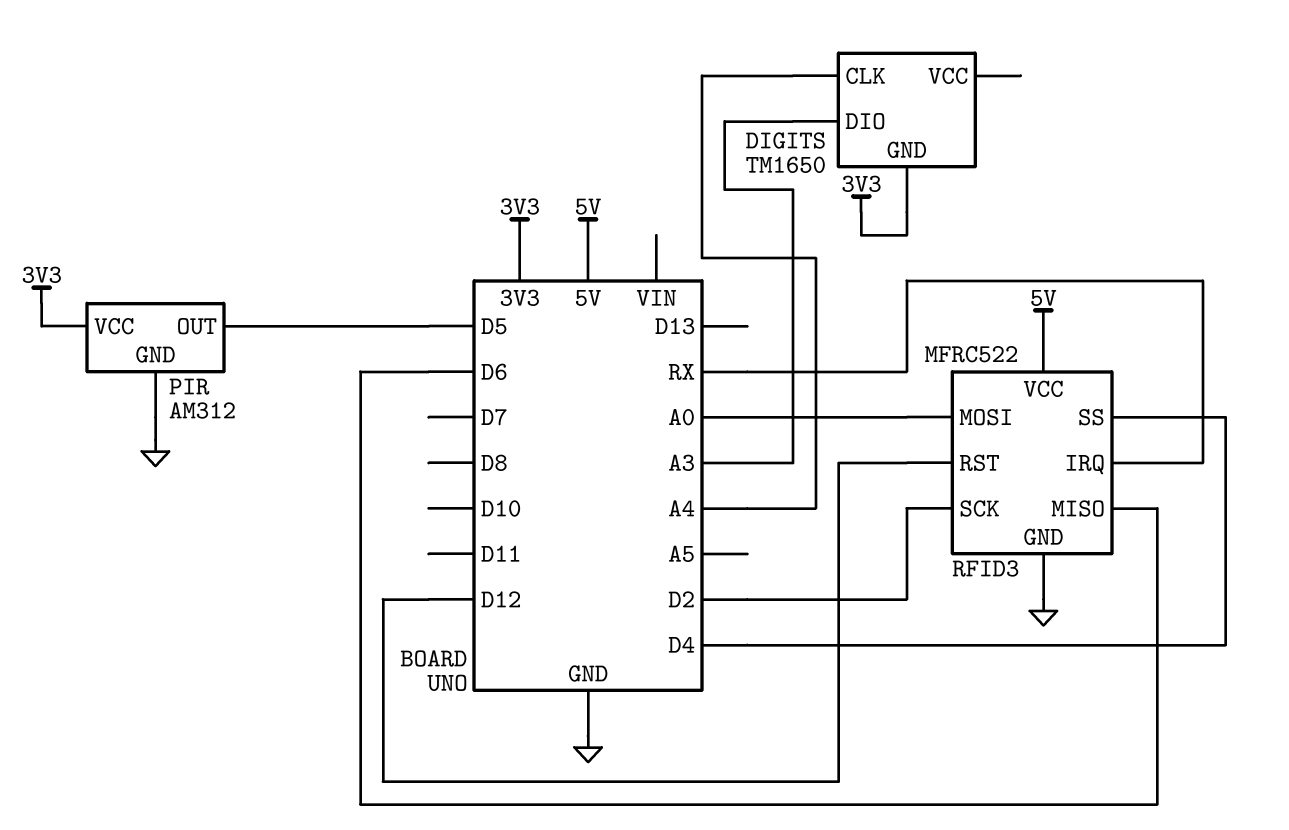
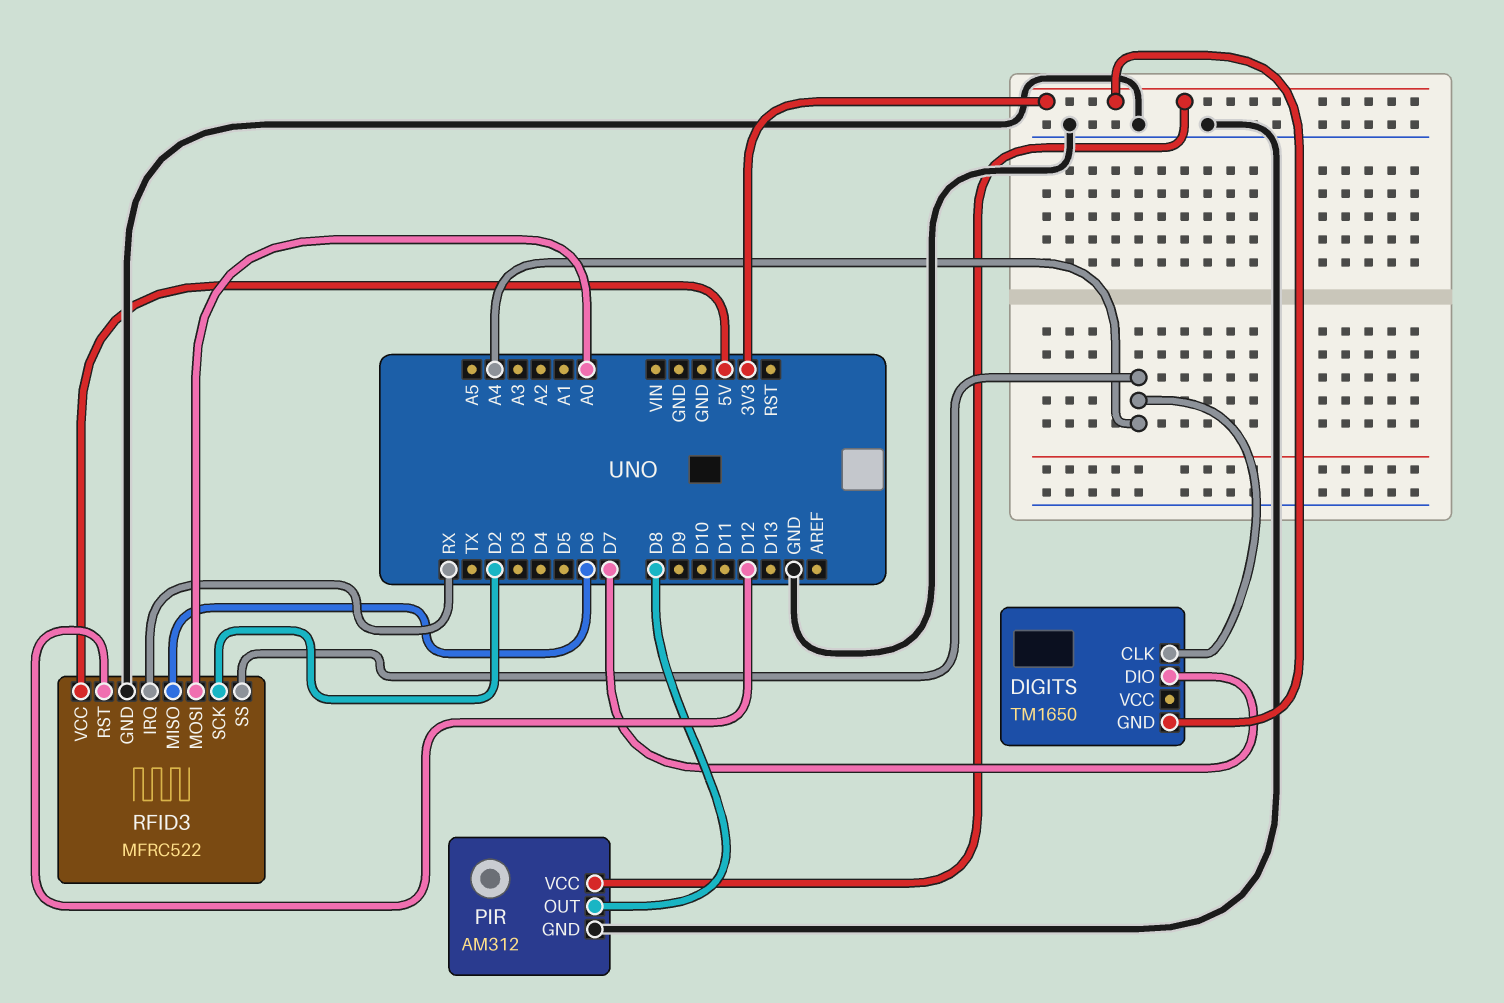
DIGITS pin DIO: A3 -> D7
PIR pin OUT: D5 -> D8
RFID3 pin SS: D4 -> A4

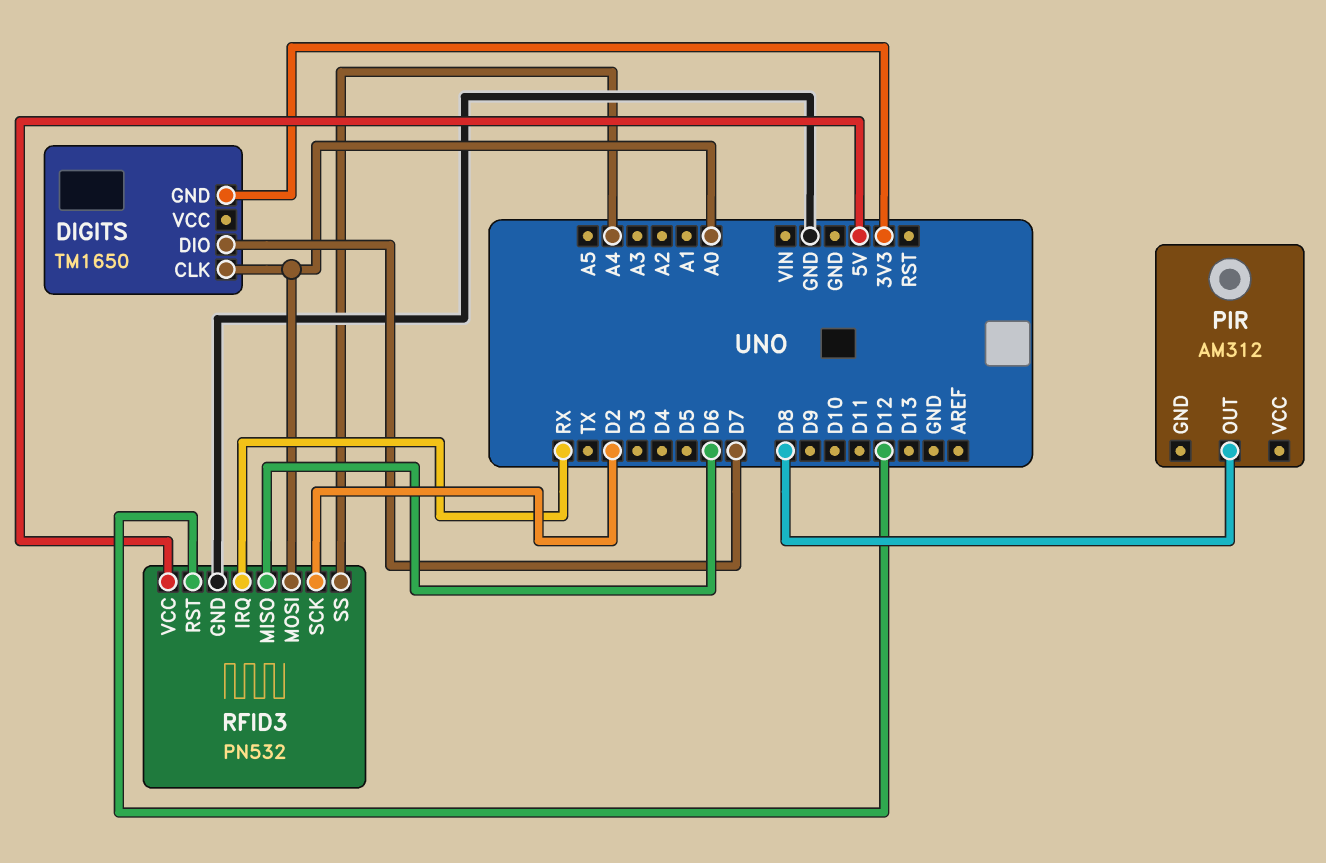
DIGITS pin CLK: A4 -> A0
PIR pin GND: GND -> none
PIR pin VCC: 3V3 -> none
RFID3: MFRC522 -> PN532

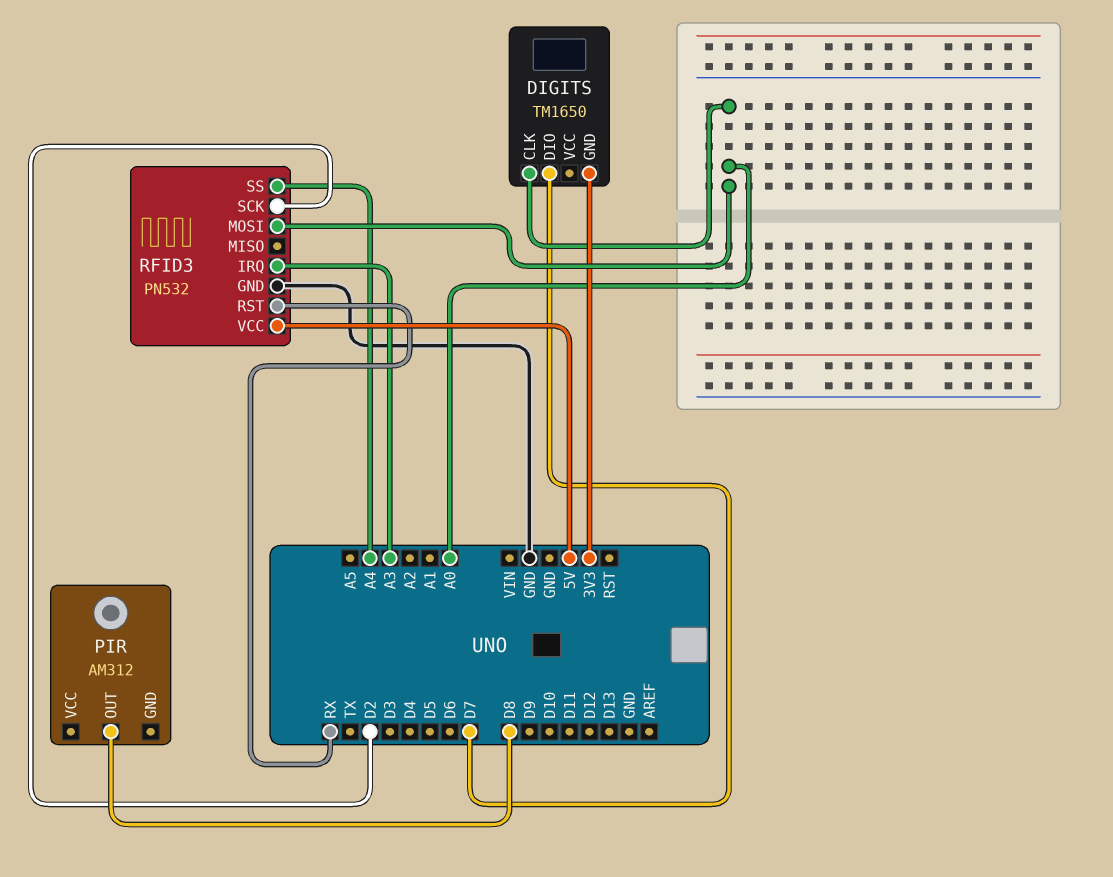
RFID3 pin IRQ: RX -> A3
RFID3 pin MISO: D6 -> none
RFID3 pin RST: D12 -> RX

